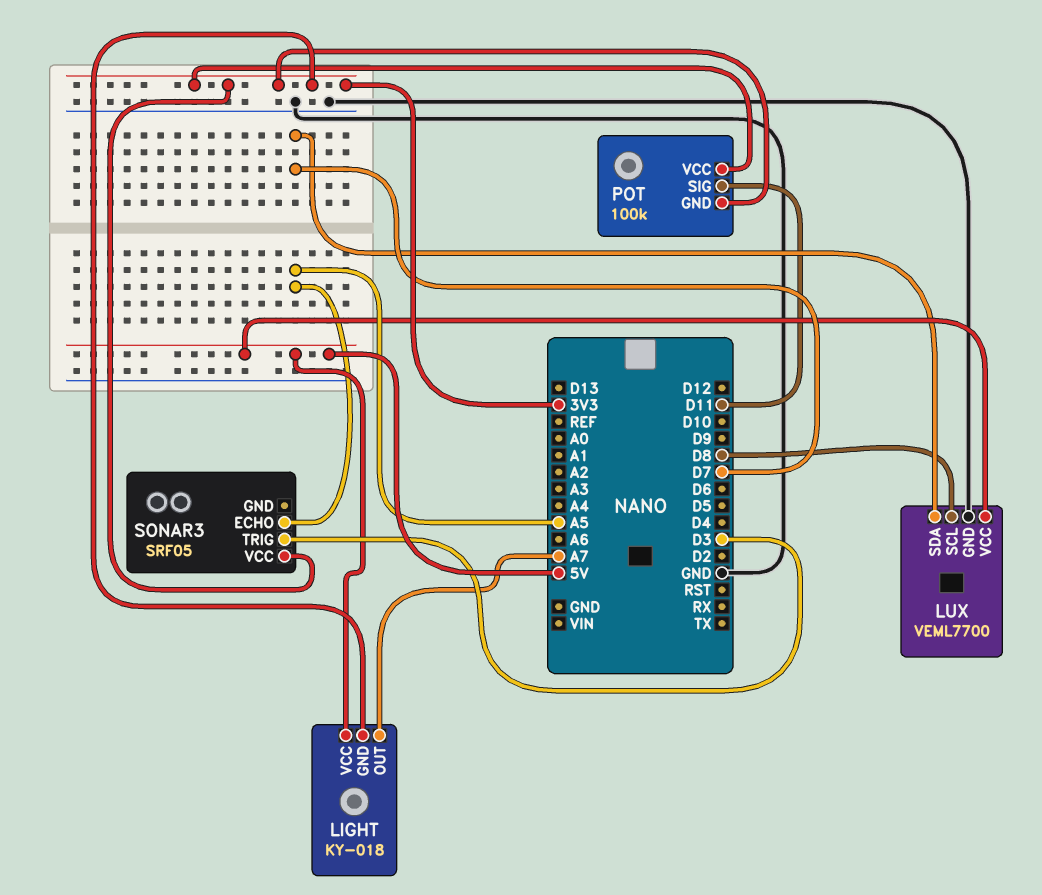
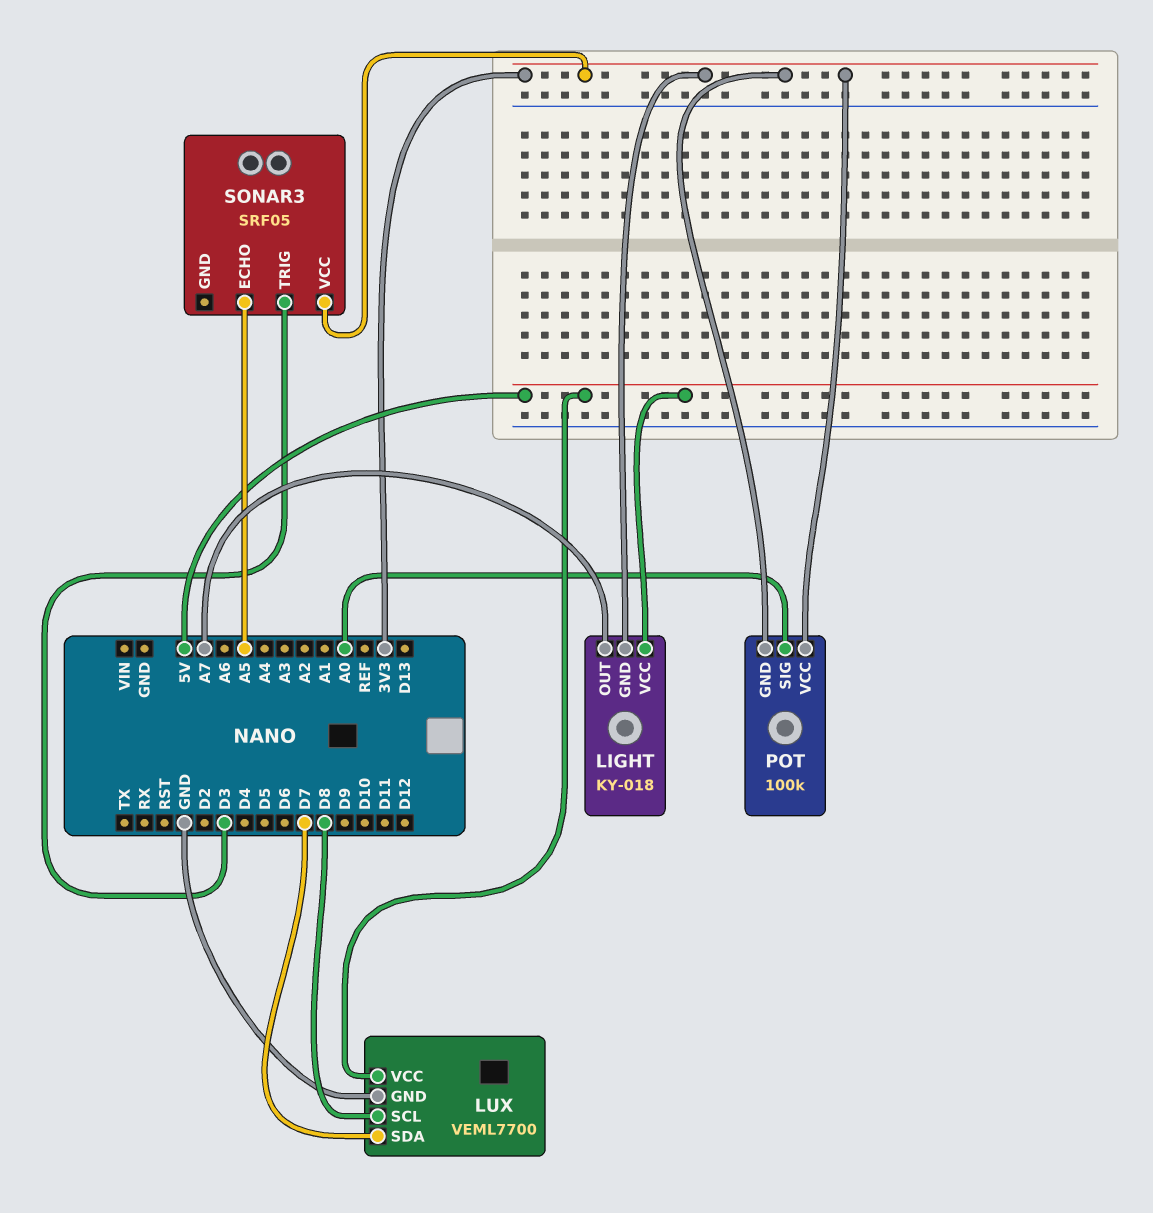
POT pin SIG: D11 -> A0

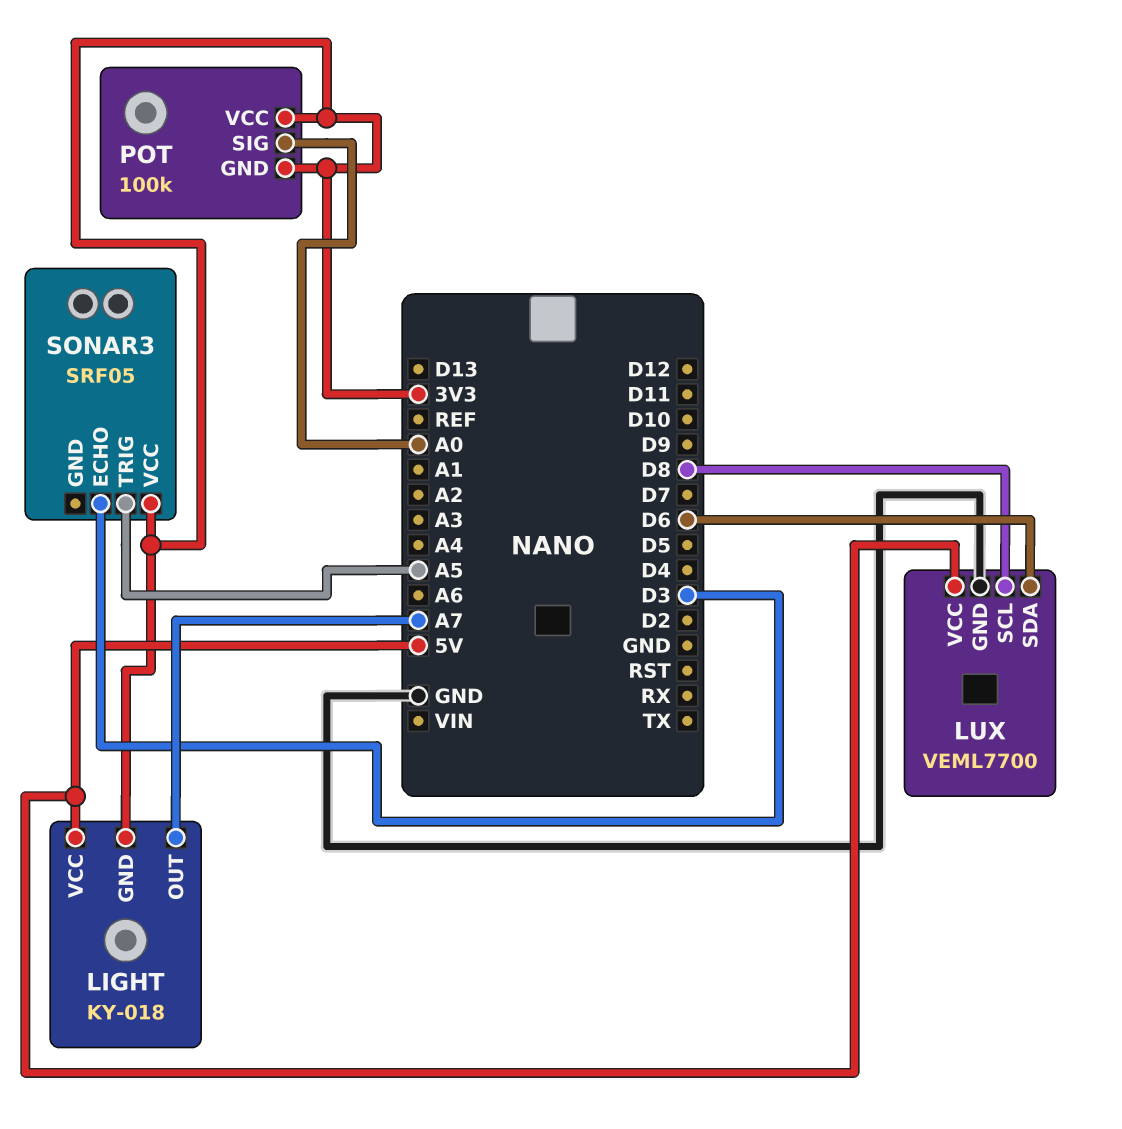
LUX pin SDA: D7 -> D6
SONAR3 pin ECHO: A5 -> D3
SONAR3 pin TRIG: D3 -> A5

